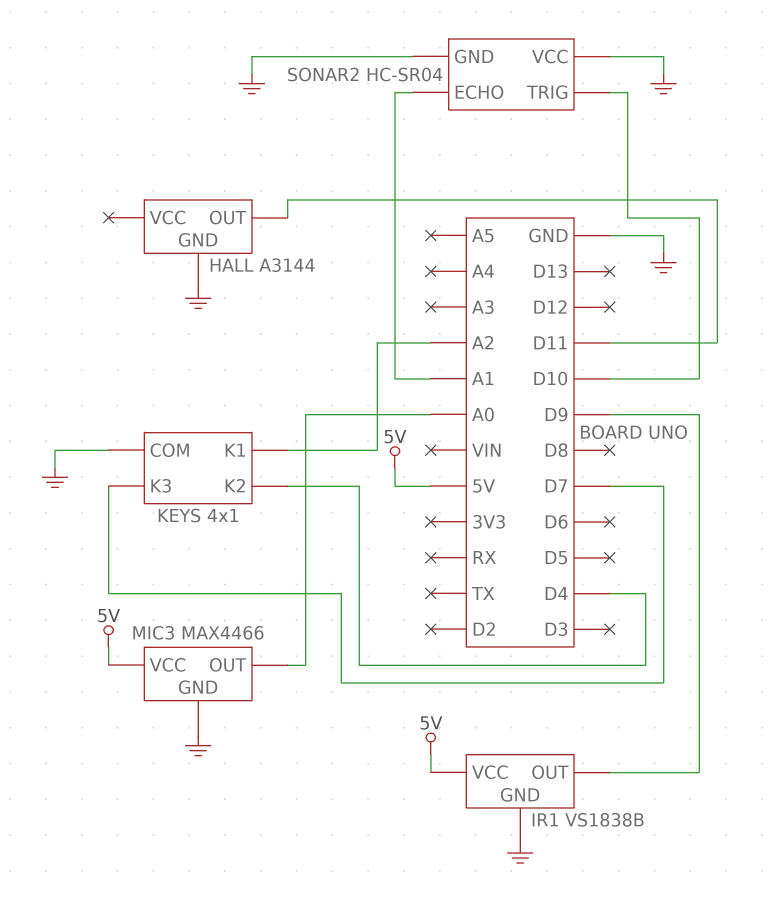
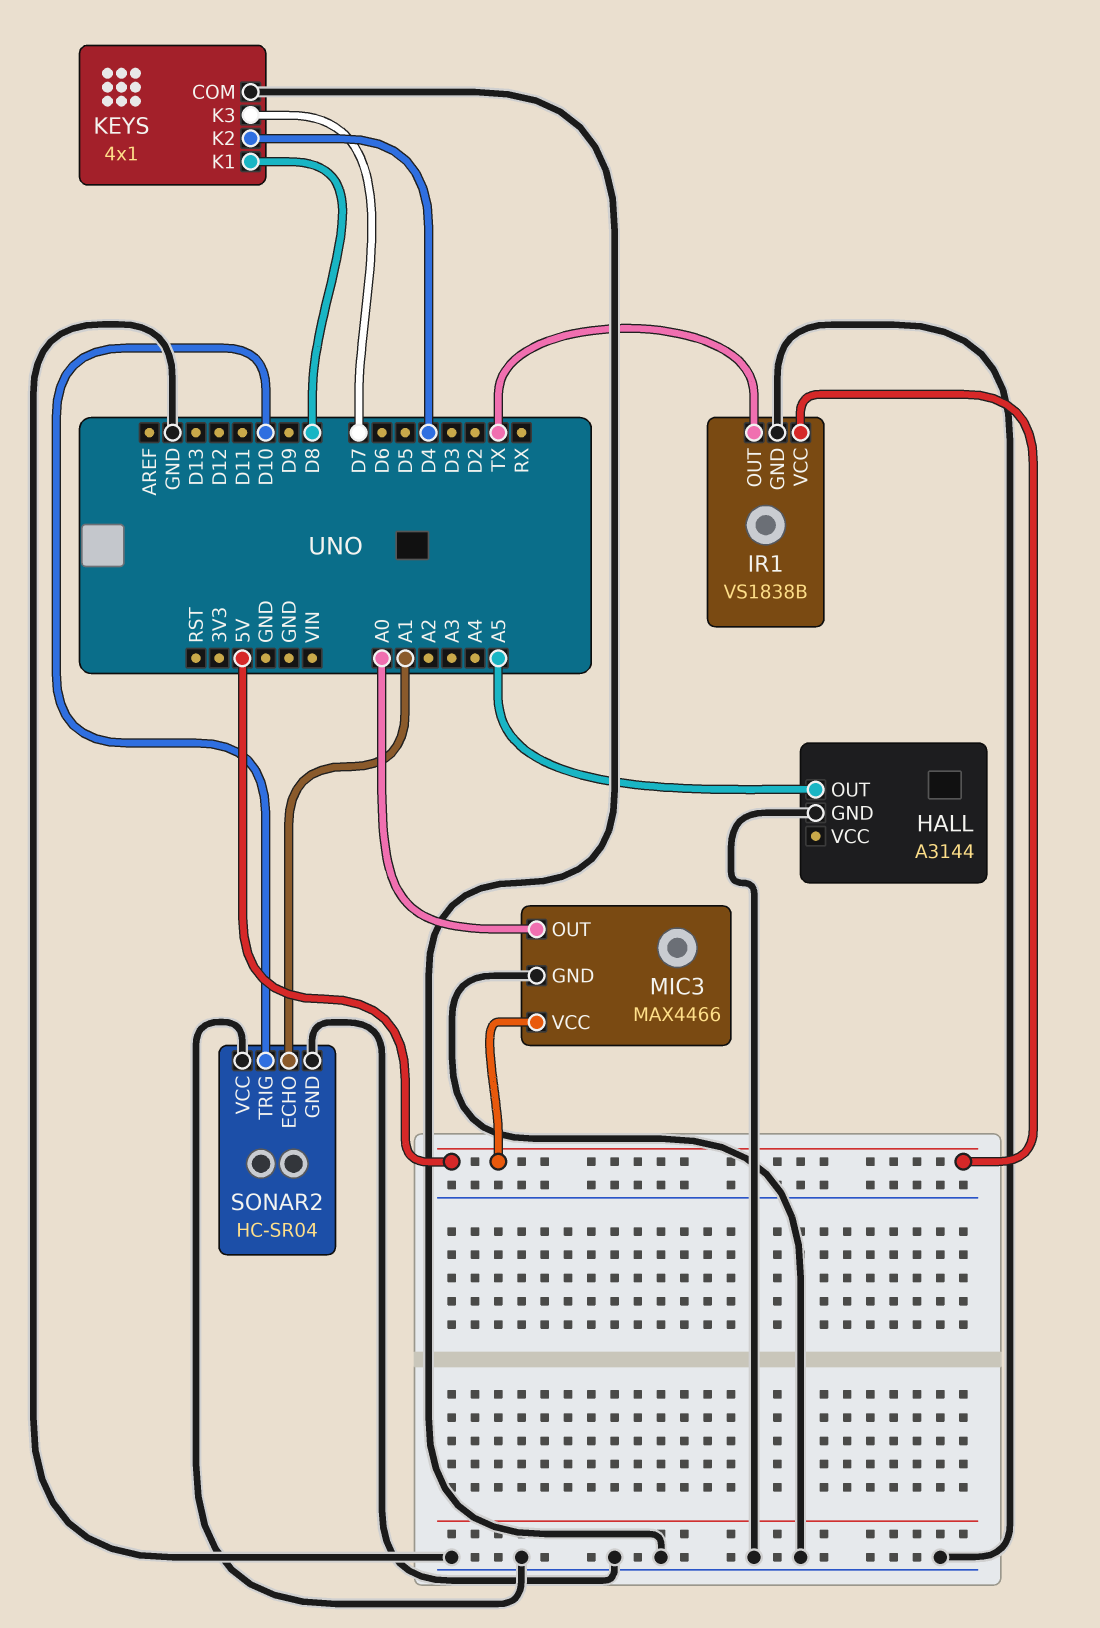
HALL pin OUT: D11 -> A5
IR1 pin OUT: D9 -> TX
KEYS pin K1: A2 -> D8

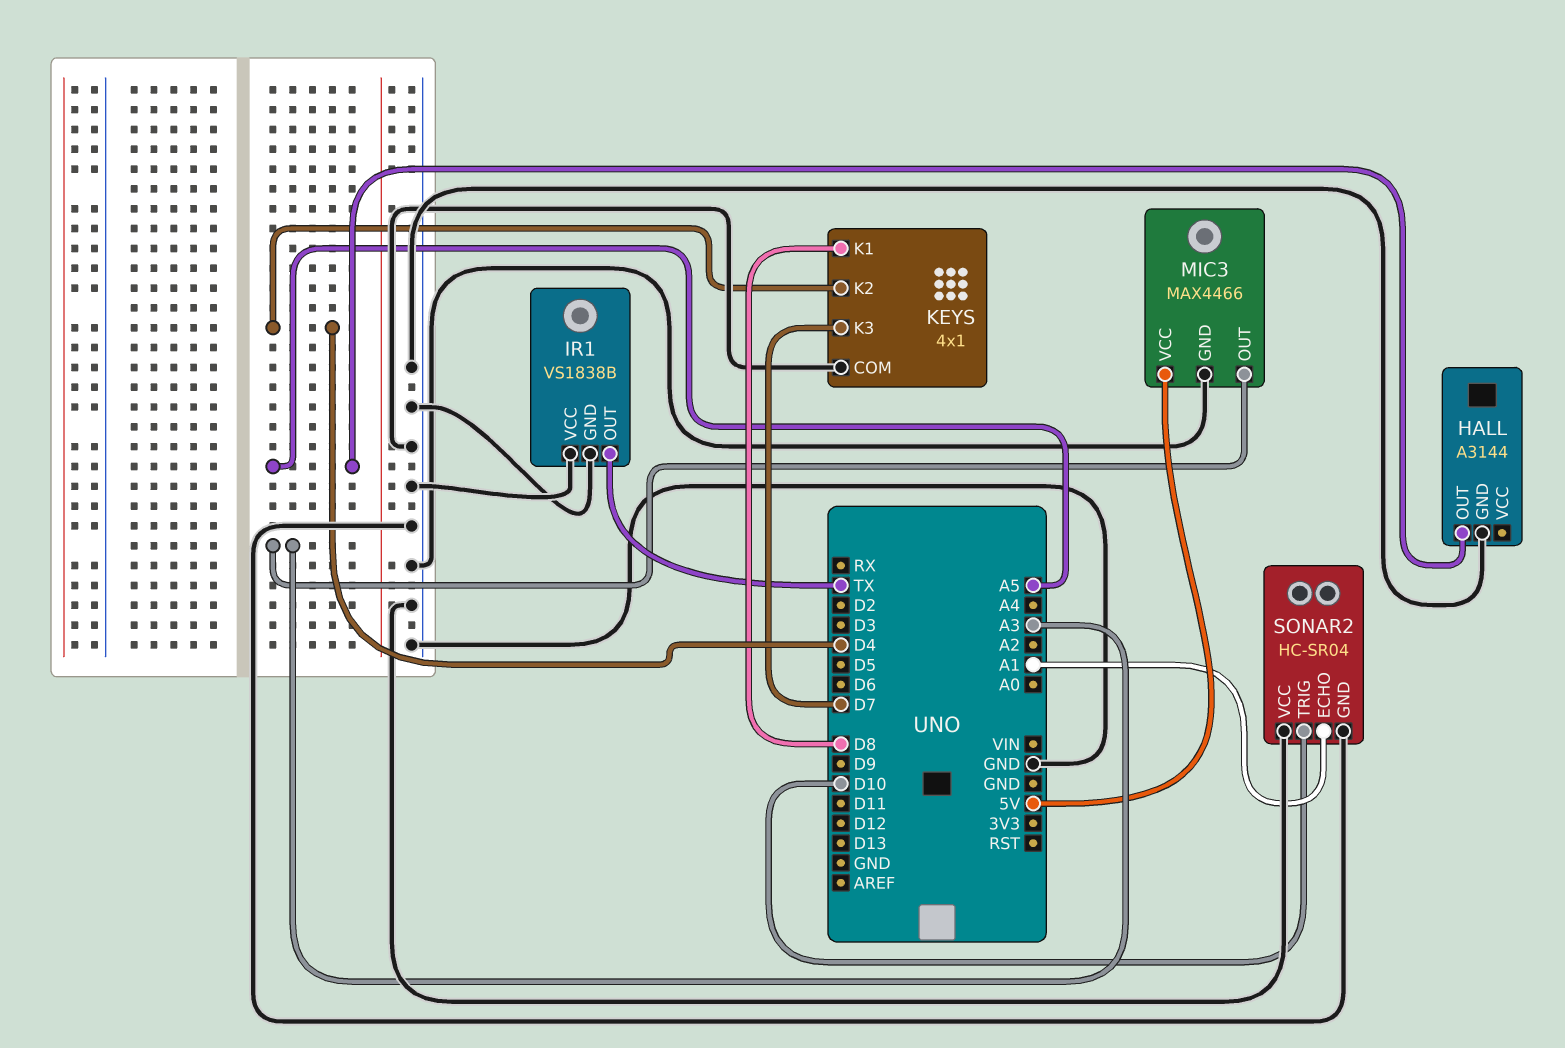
IR1 pin VCC: 5V -> GND
MIC3 pin OUT: A0 -> A3

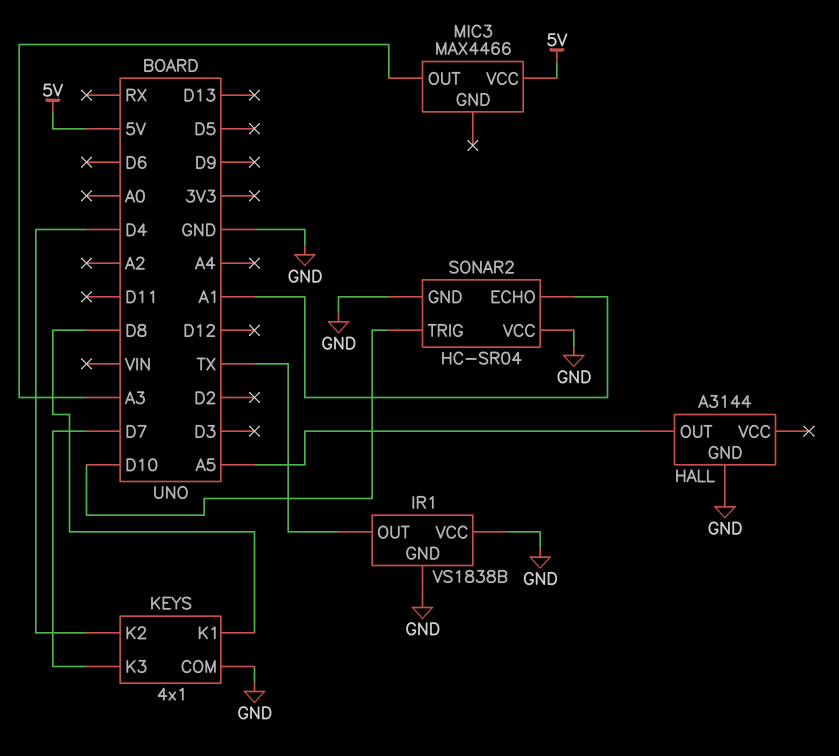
MIC3 pin GND: GND -> none

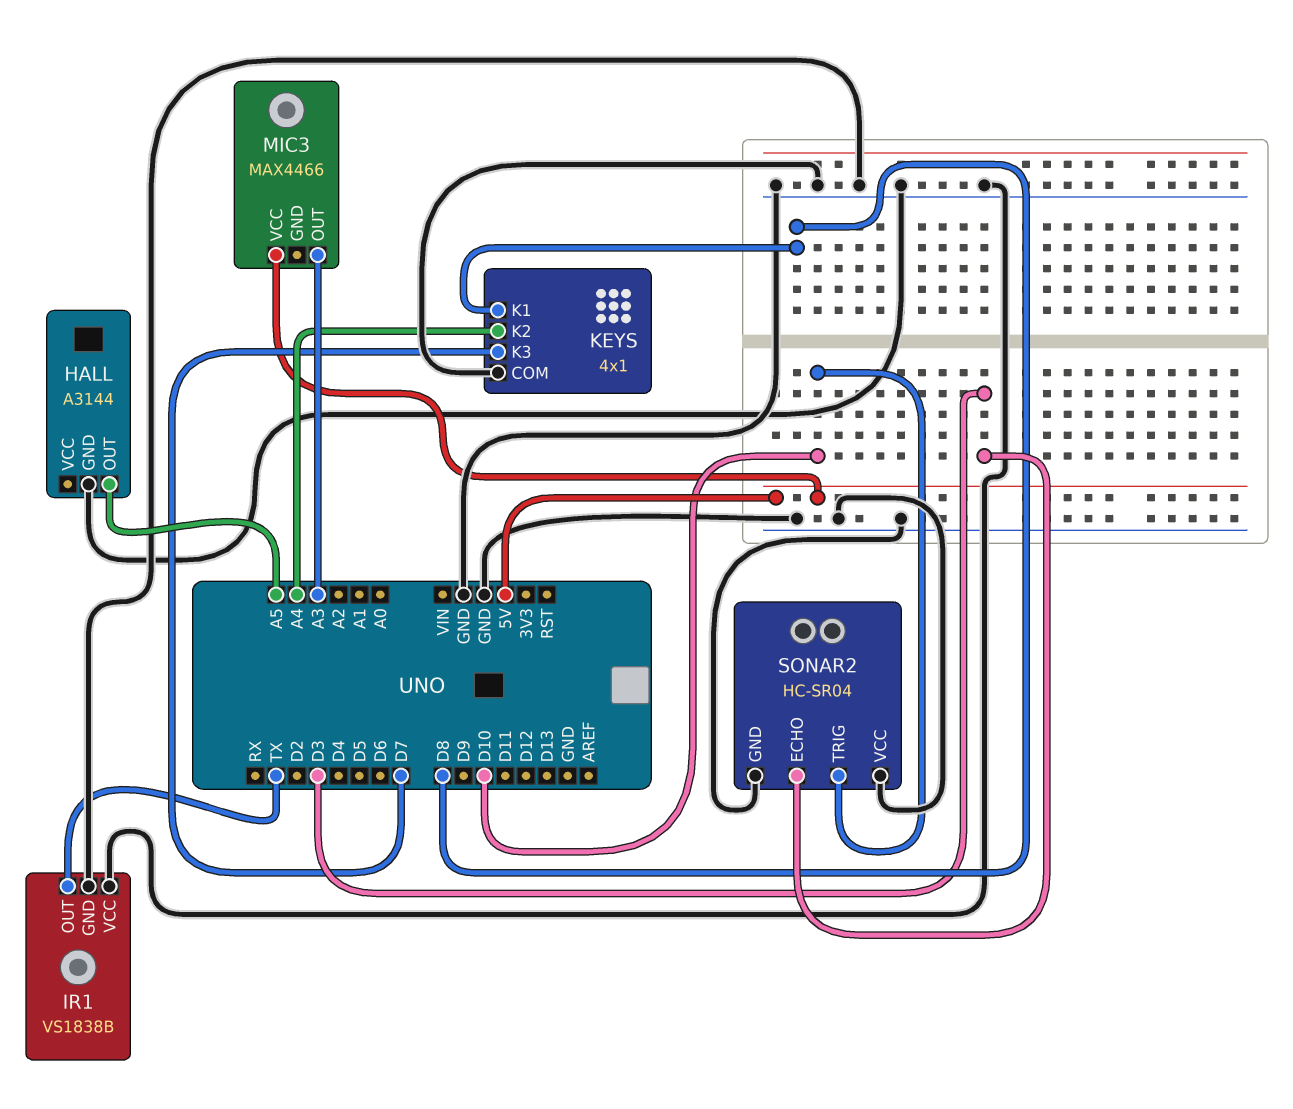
KEYS pin K2: D4 -> A4
SONAR2 pin ECHO: A1 -> D3

